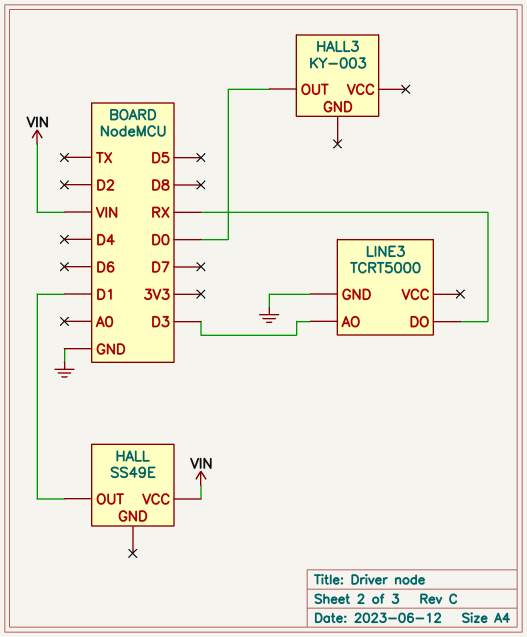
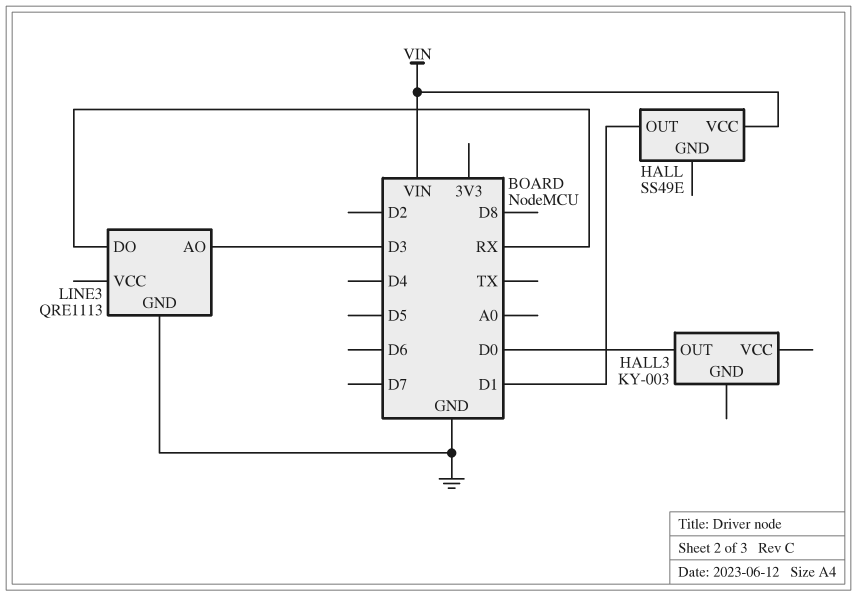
LINE3: TCRT5000 -> QRE1113

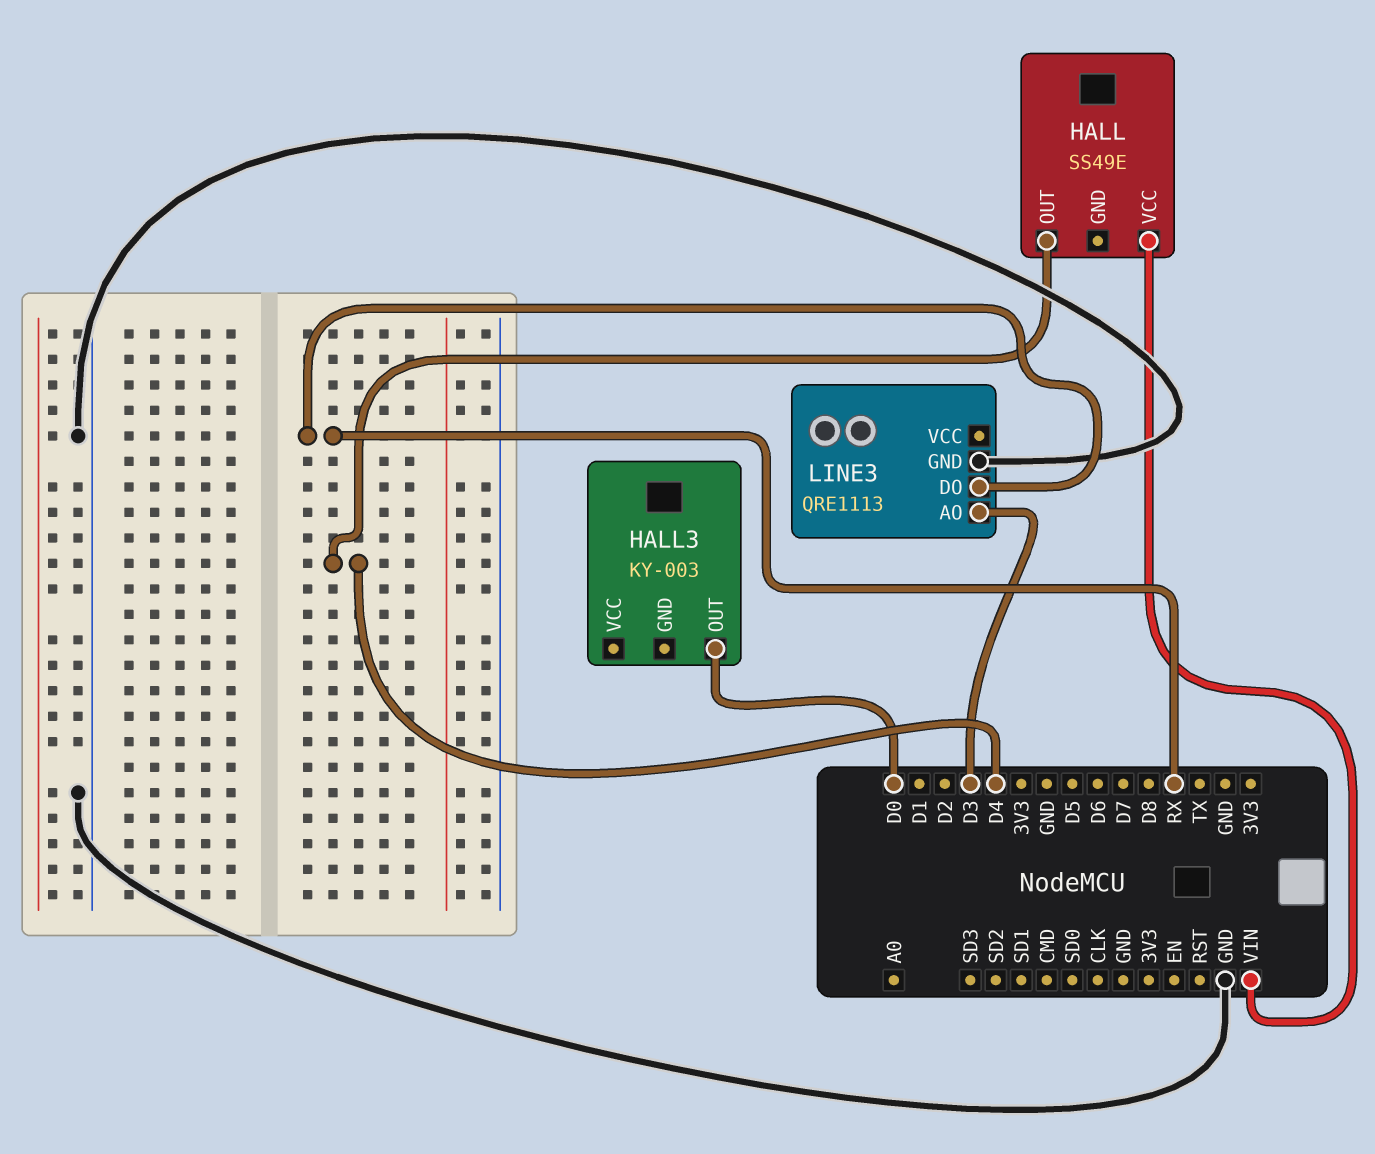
HALL pin OUT: D1 -> D4

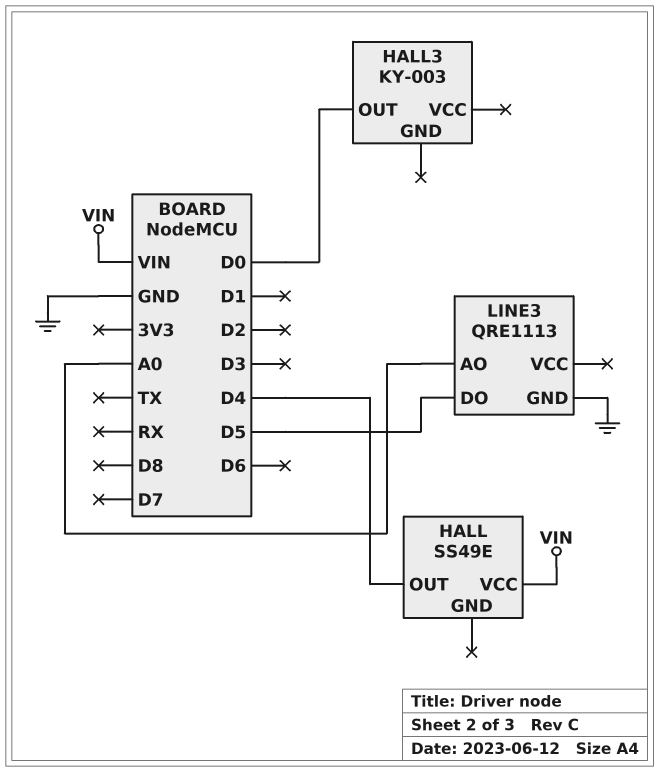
LINE3 pin AO: D3 -> A0
LINE3 pin DO: RX -> D5

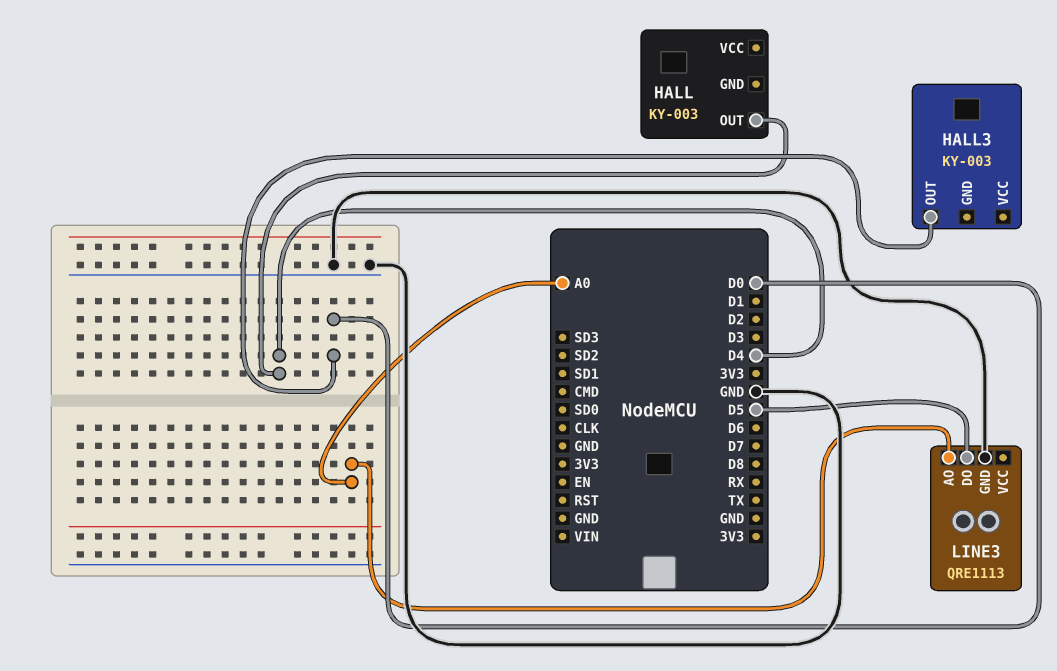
HALL: SS49E -> KY-003
HALL pin VCC: VIN -> none

